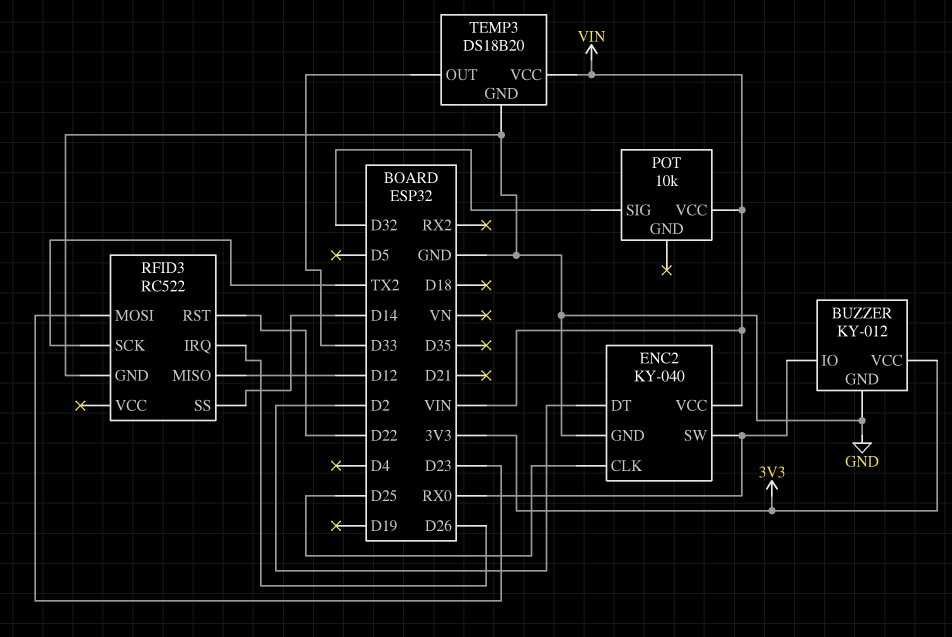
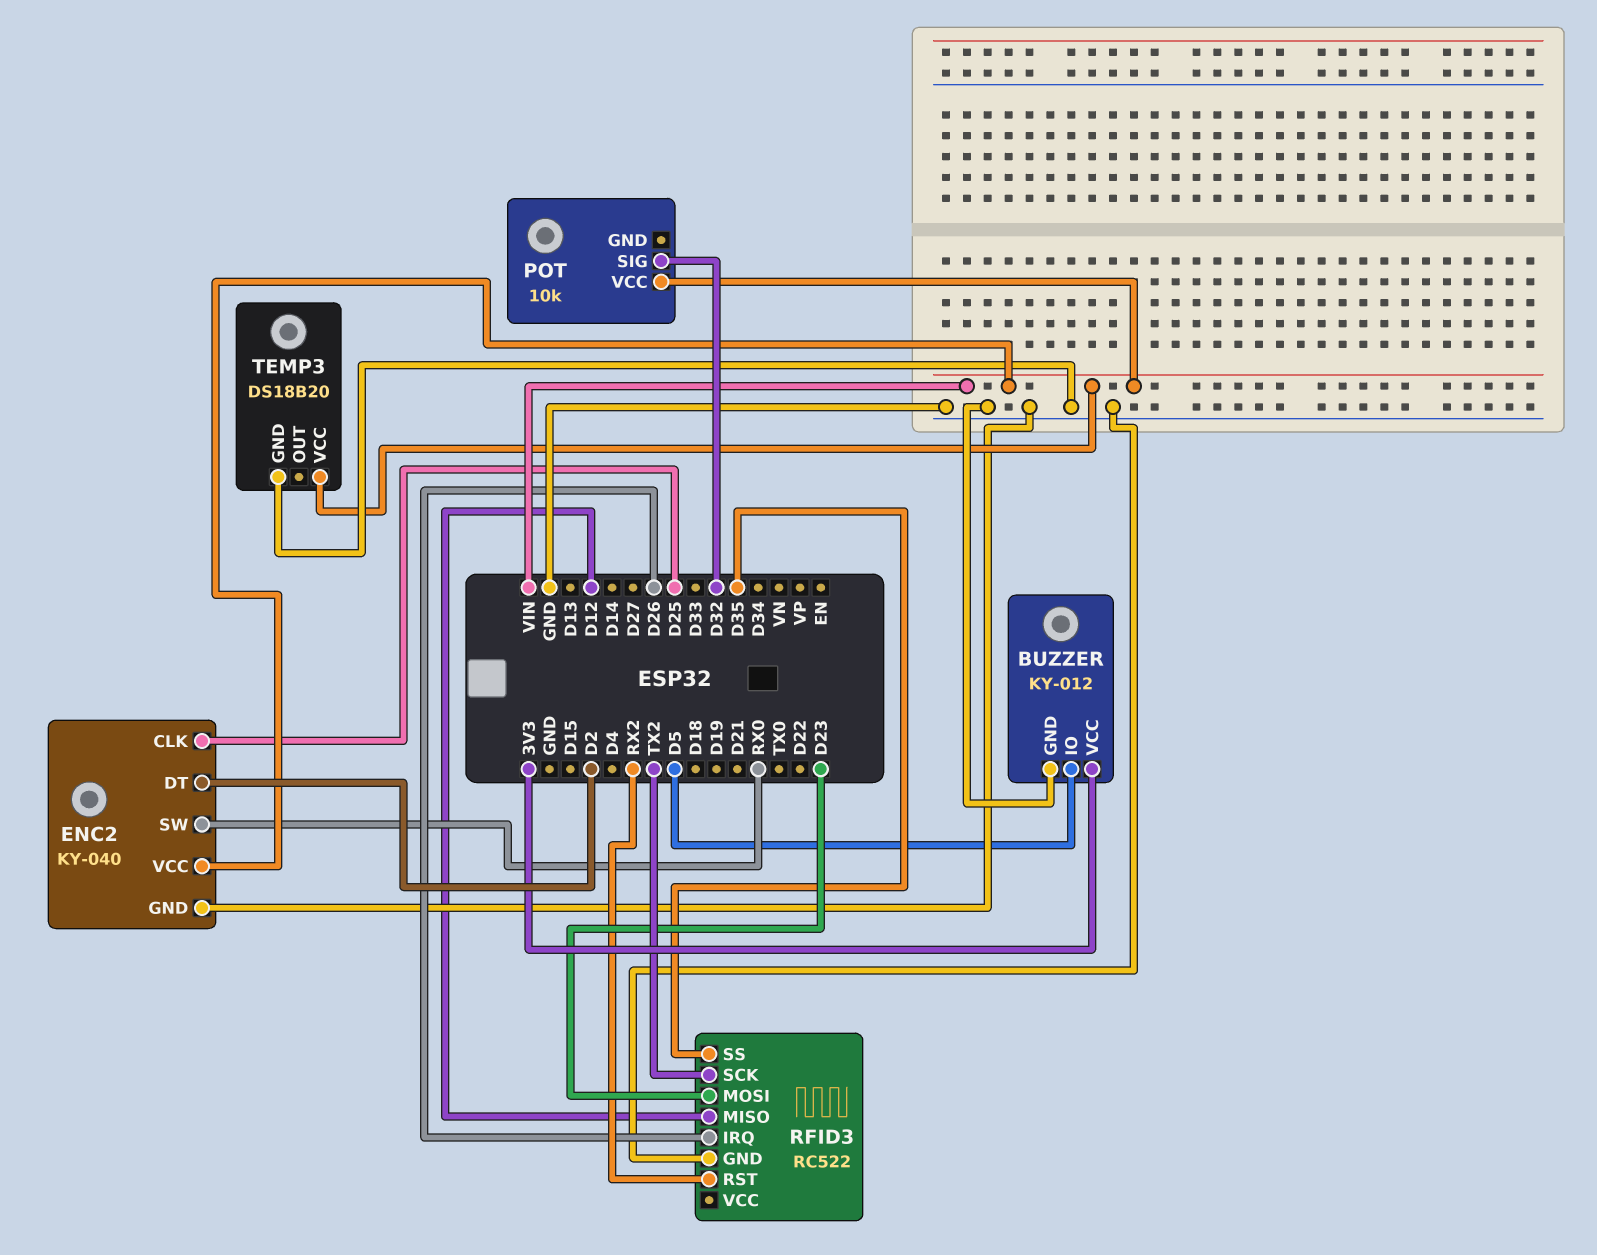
BUZZER pin IO: RX0 -> D5
RFID3 pin RST: D22 -> RX2
RFID3 pin SS: D14 -> D35
TEMP3 pin OUT: D33 -> none

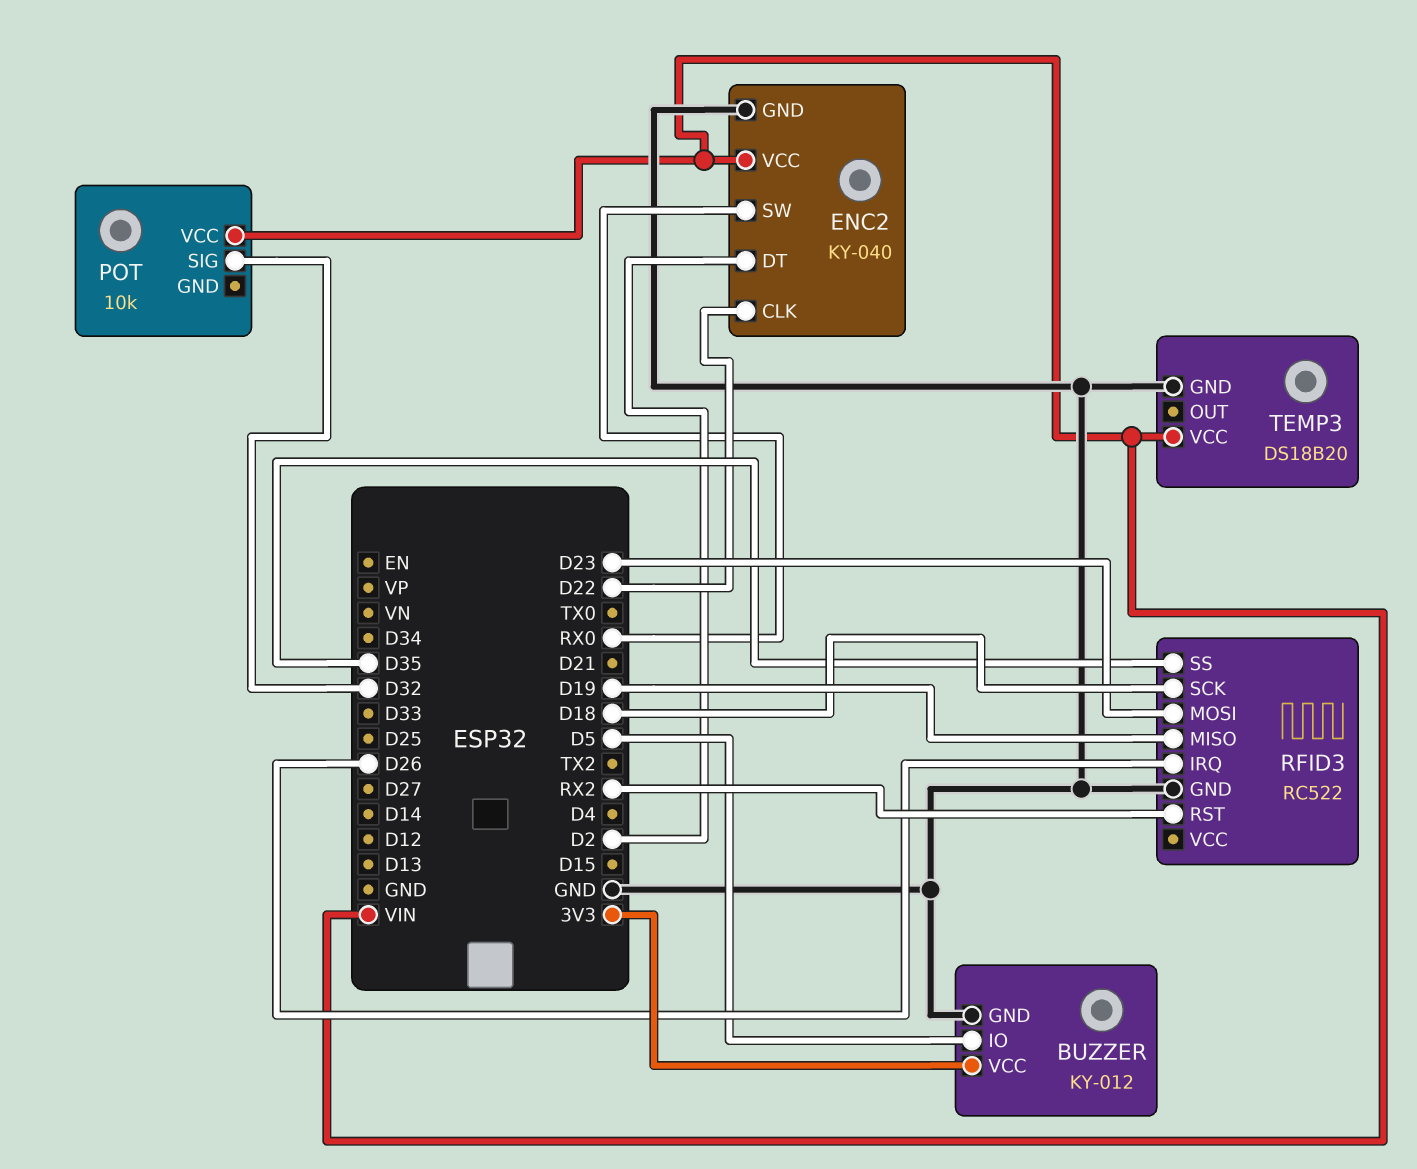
ENC2 pin CLK: D25 -> D22
RFID3 pin MISO: D12 -> D19
RFID3 pin SCK: TX2 -> D18

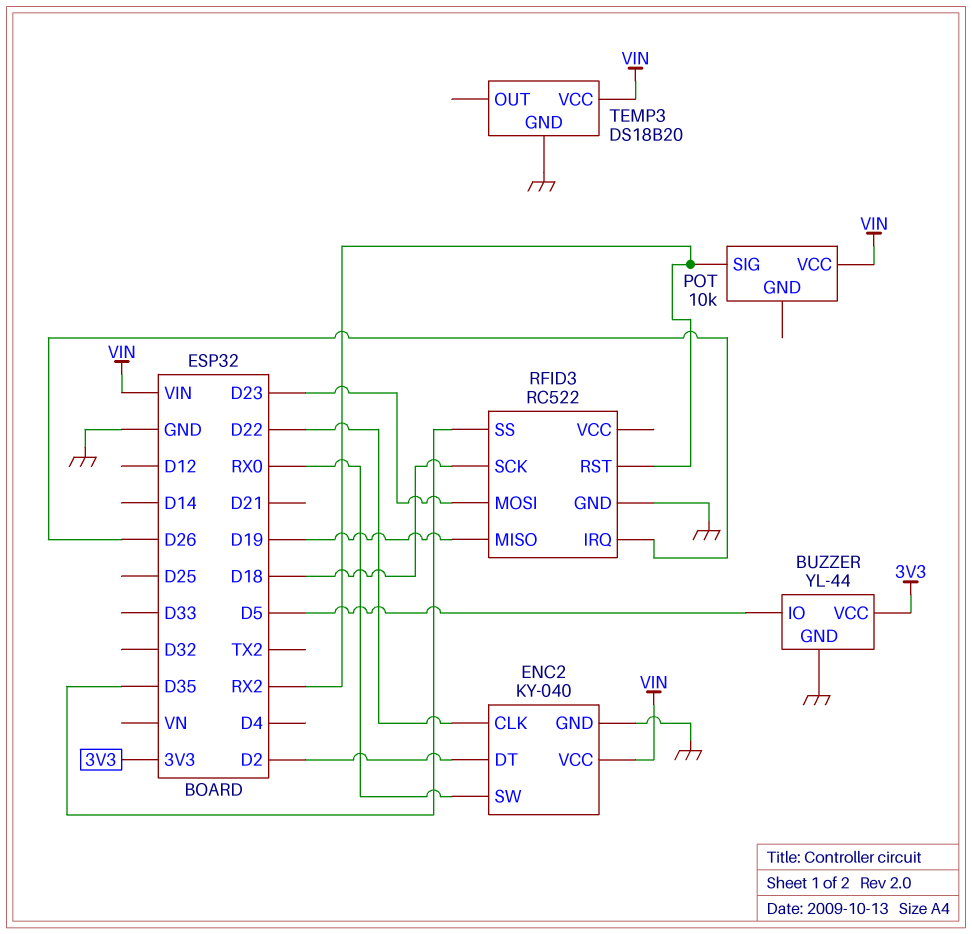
BUZZER: KY-012 -> YL-44
POT pin SIG: D32 -> RX2

